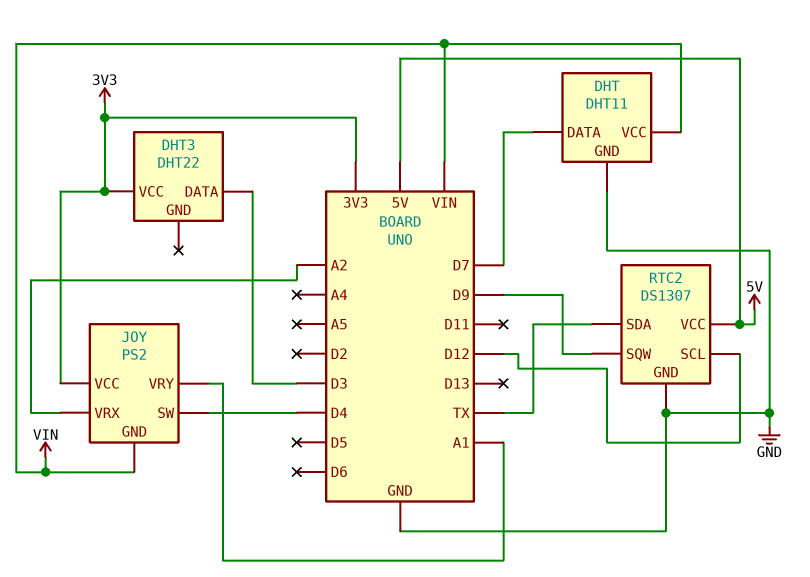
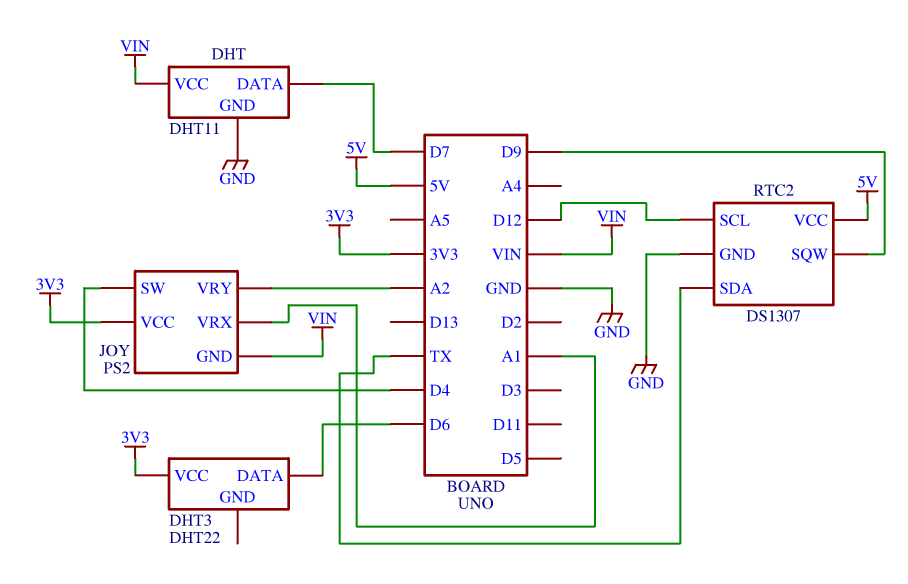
DHT3 pin DATA: D3 -> D6
JOY pin VRX: A2 -> A1
JOY pin VRY: A1 -> A2

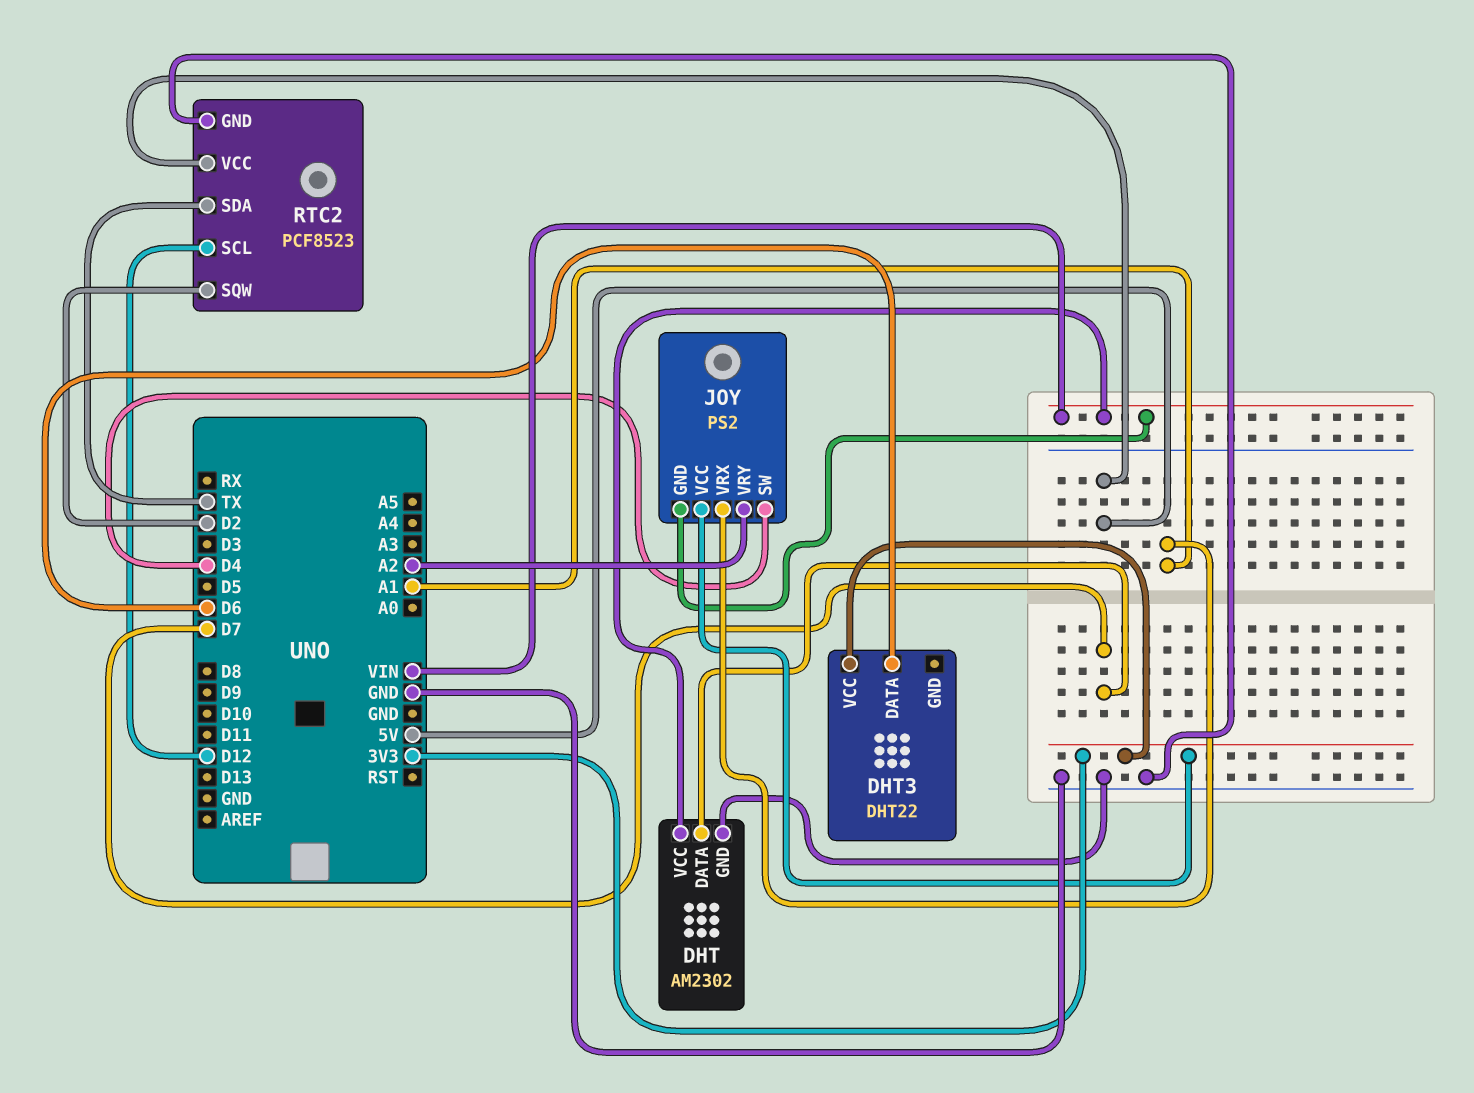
DHT: DHT11 -> AM2302
RTC2: DS1307 -> PCF8523
RTC2 pin SQW: D9 -> D2

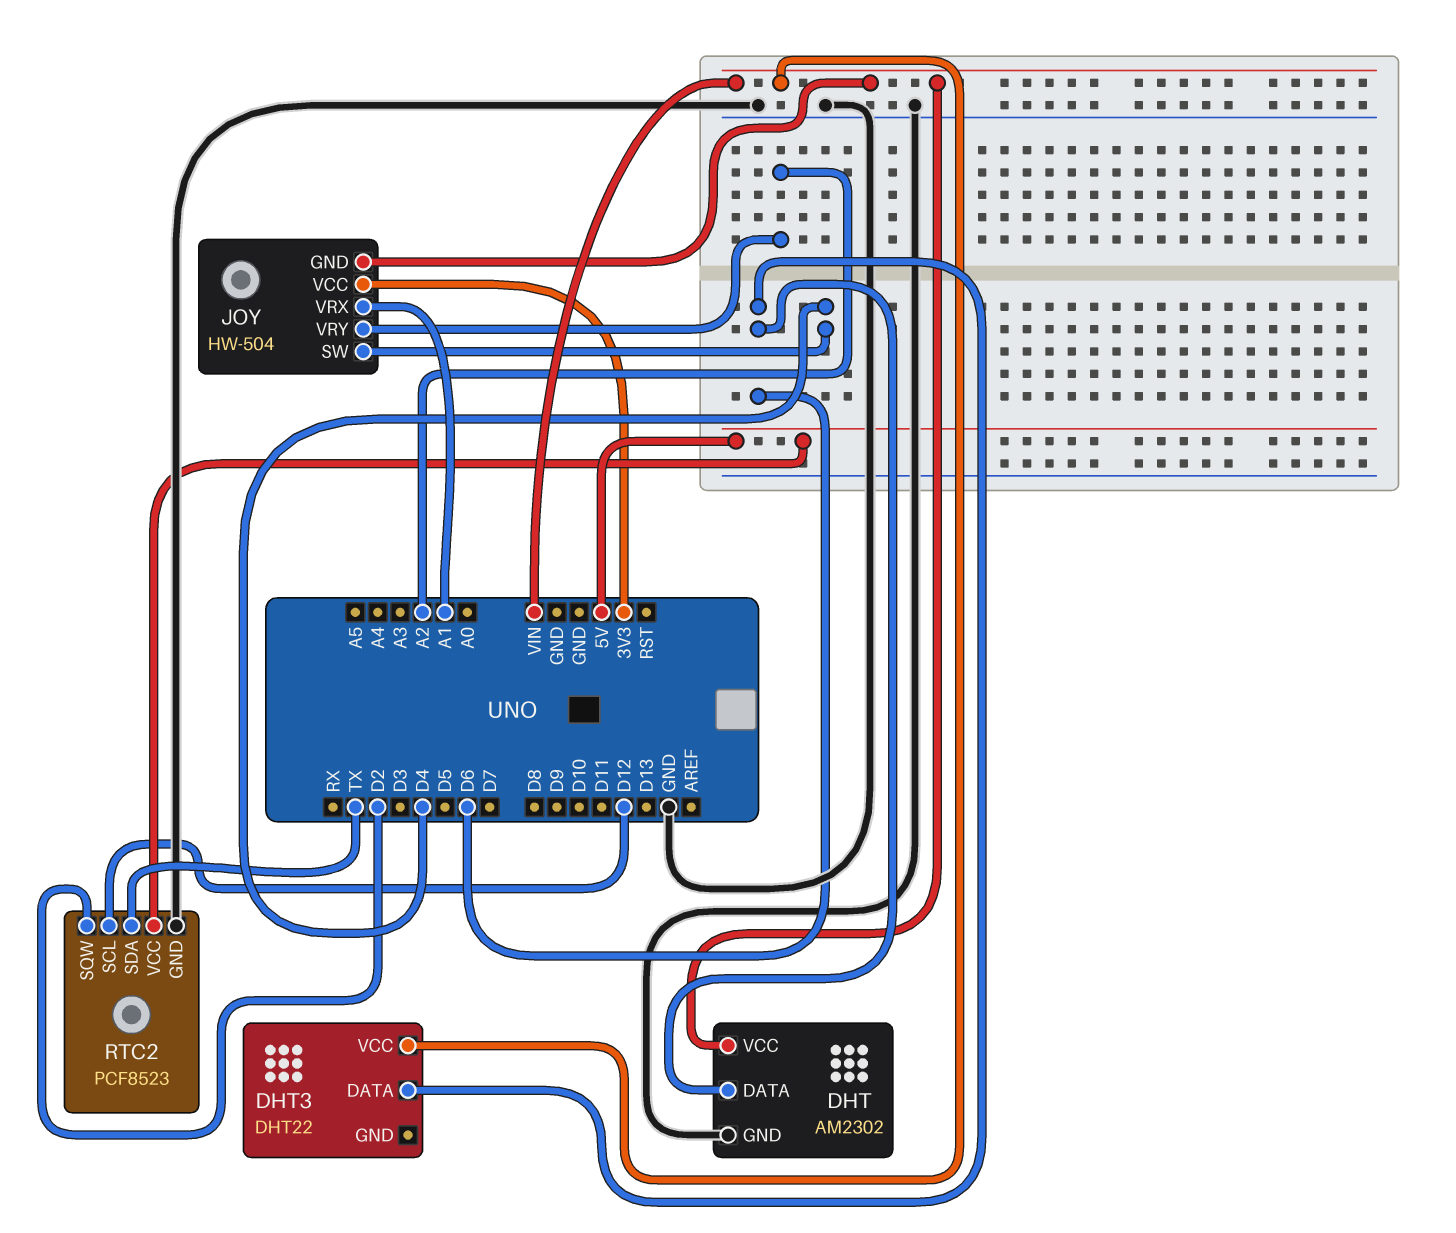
DHT pin DATA: D7 -> D6
DHT3 pin VCC: 3V3 -> VIN
JOY: PS2 -> HW-504

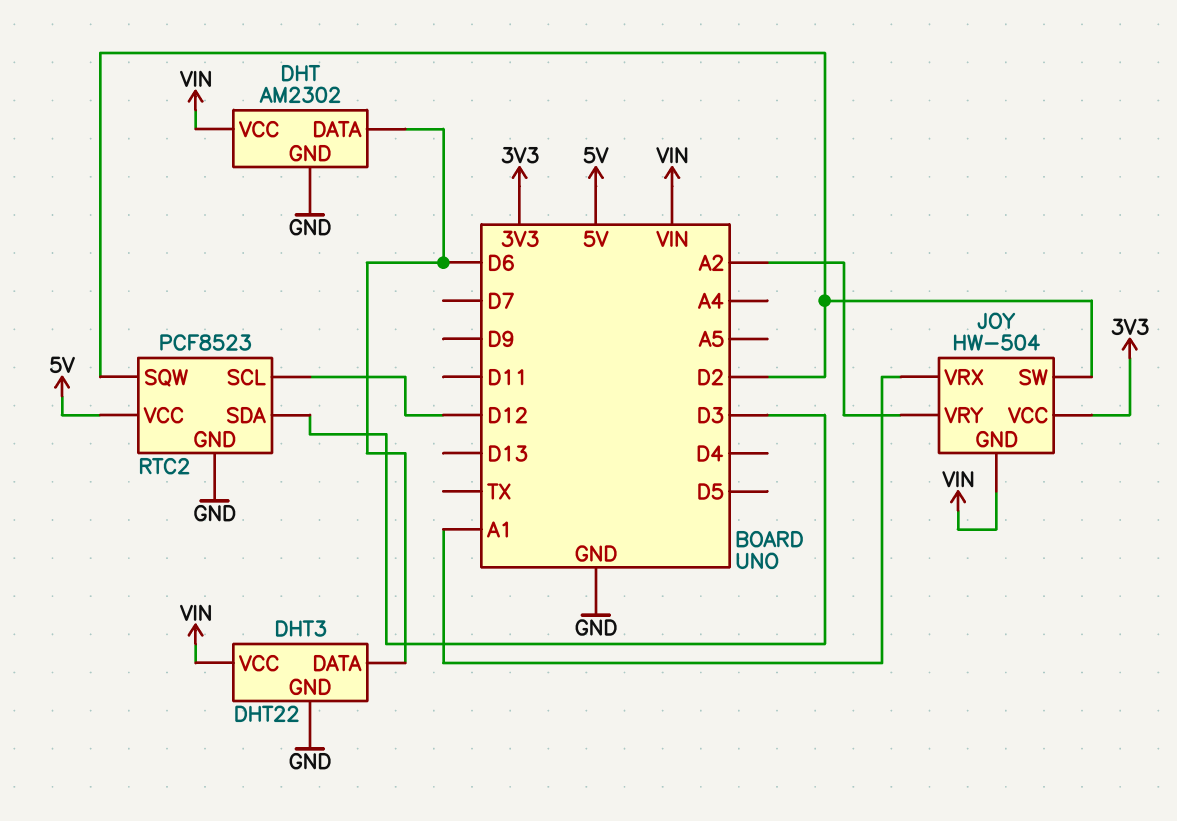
DHT3 pin GND: none -> GND
JOY pin SW: D4 -> D2
RTC2 pin SDA: TX -> D3

